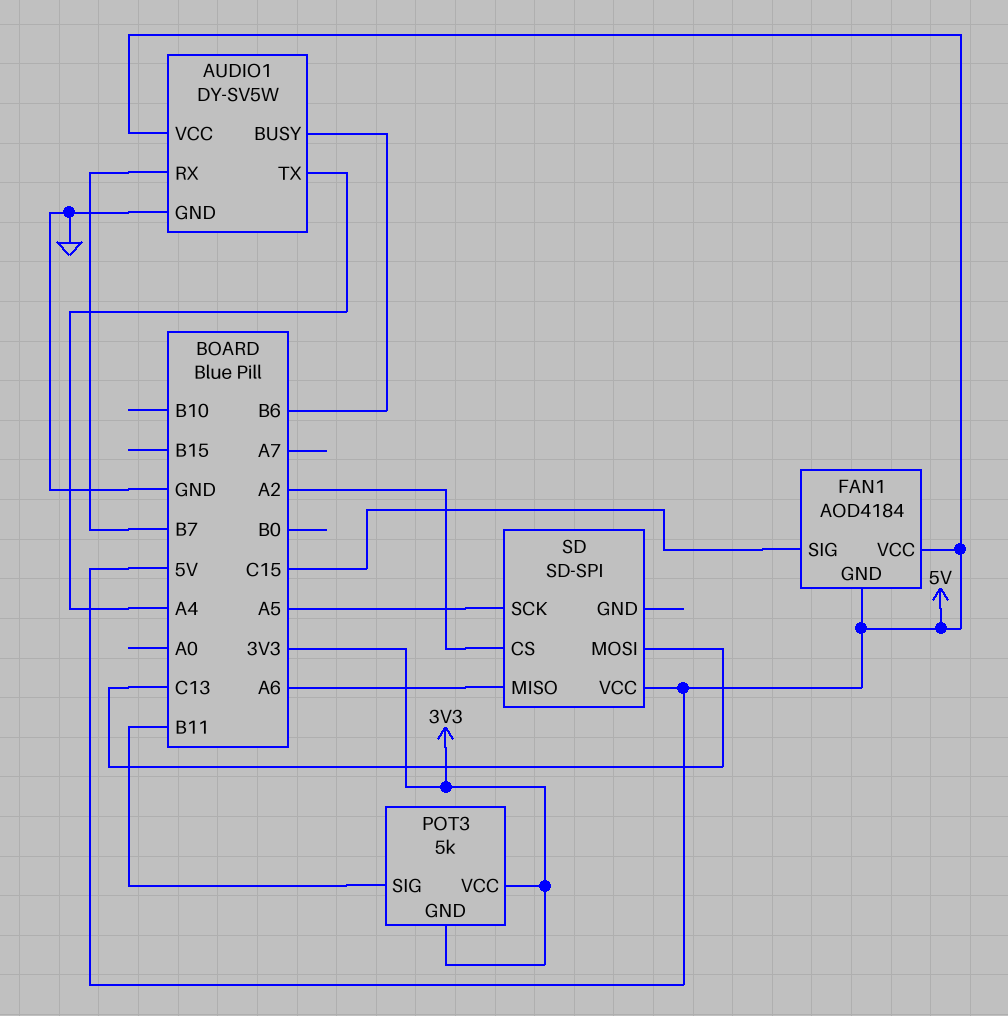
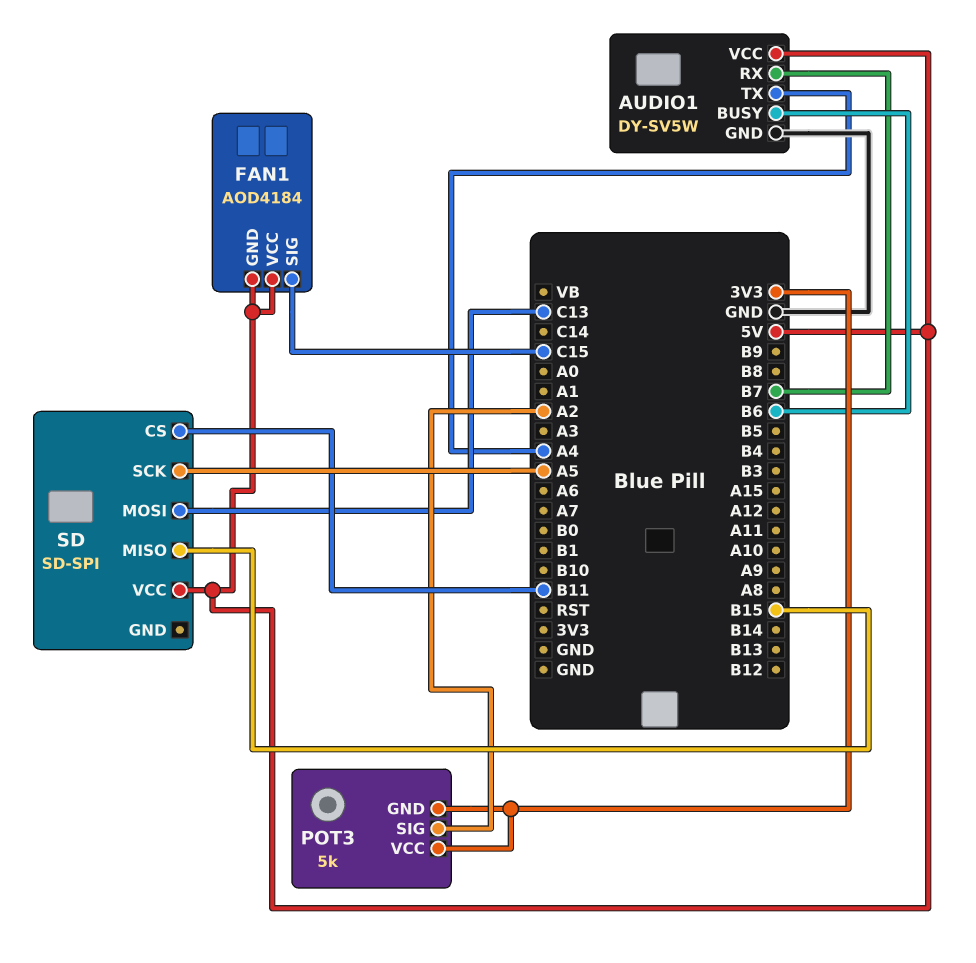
POT3 pin SIG: B11 -> A2
SD pin CS: A2 -> B11
SD pin MISO: A6 -> B15

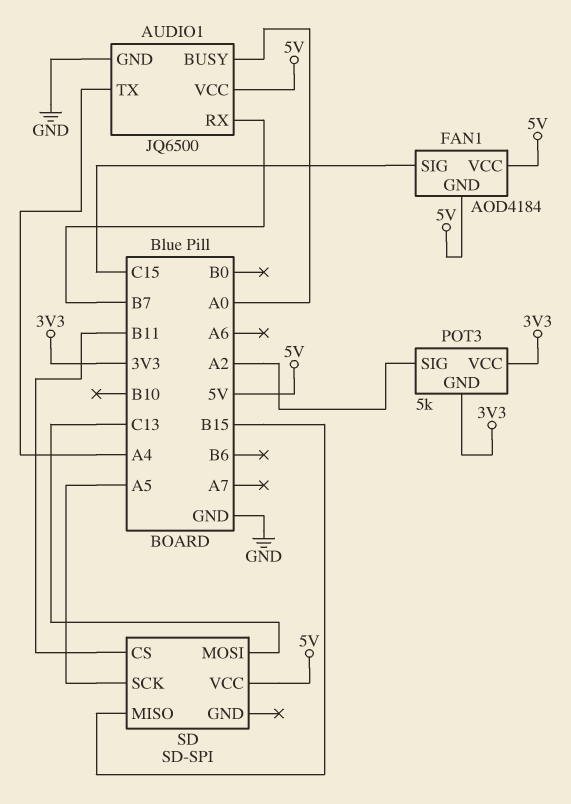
AUDIO1: DY-SV5W -> JQ6500
AUDIO1 pin BUSY: B6 -> A0

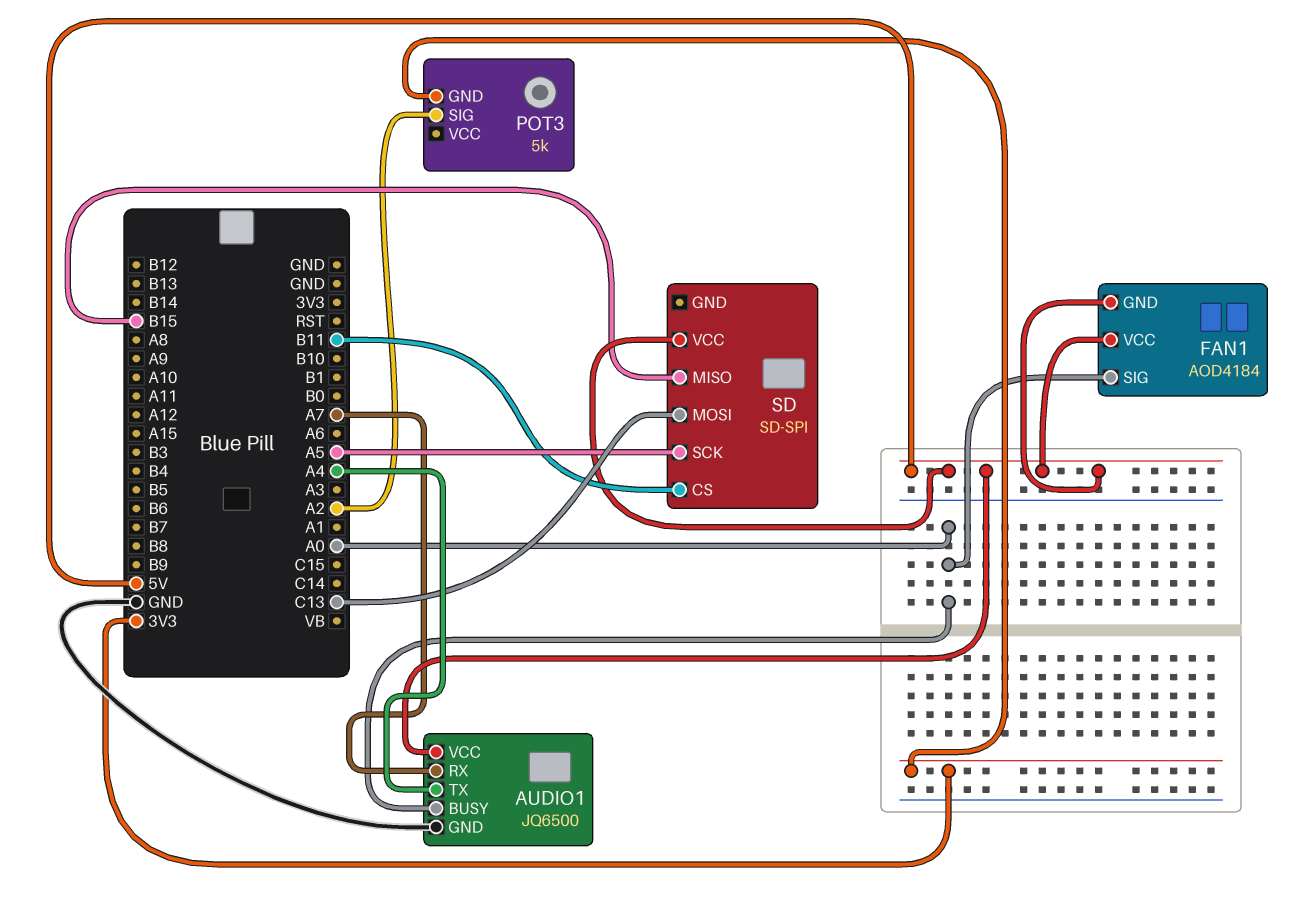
AUDIO1 pin RX: B7 -> A7
FAN1 pin SIG: C15 -> A0
POT3 pin VCC: 3V3 -> none

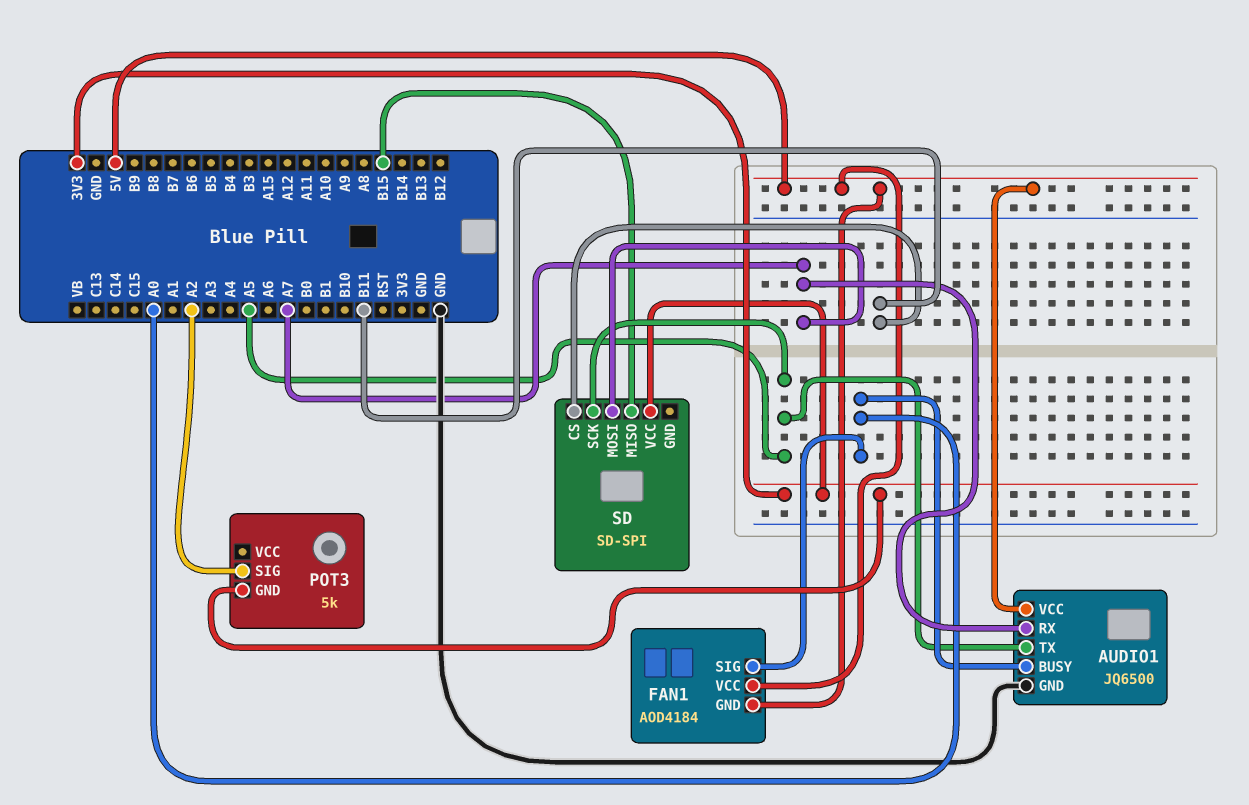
AUDIO1 pin TX: A4 -> A5
SD pin MOSI: C13 -> A7
SD pin VCC: 5V -> 3V3

